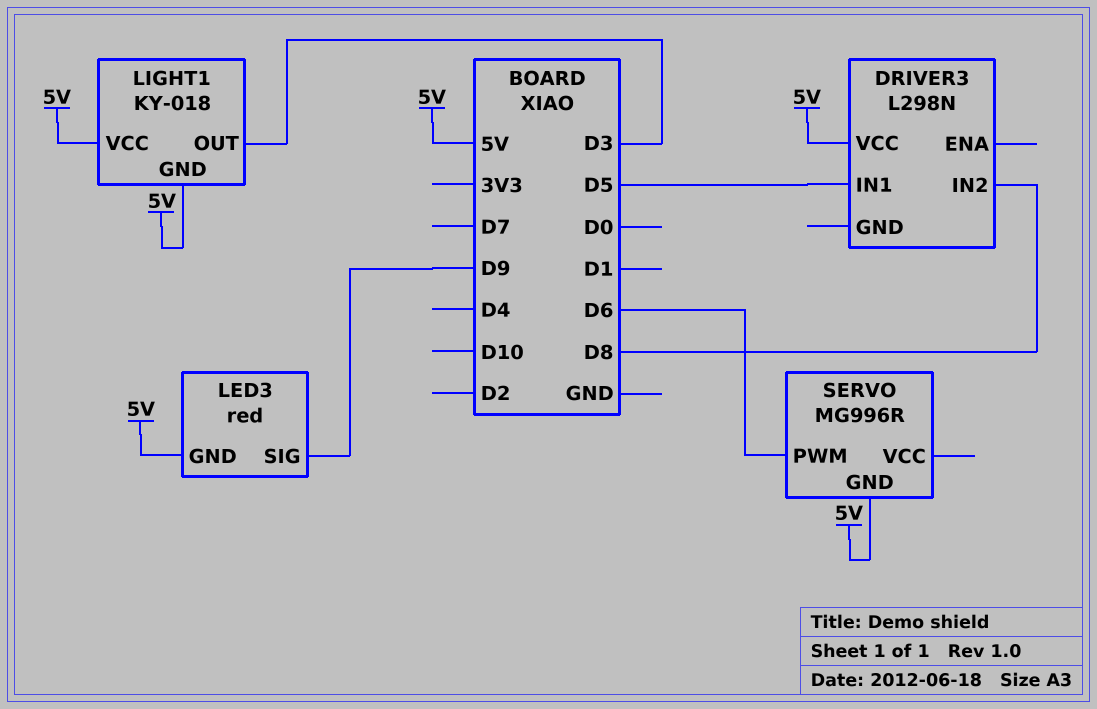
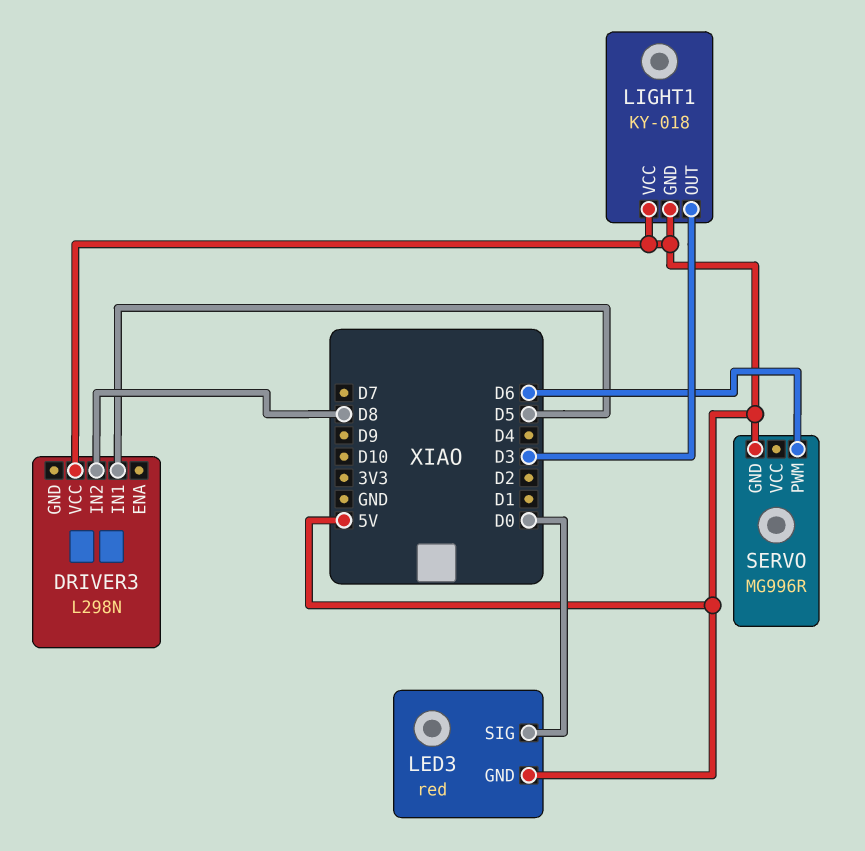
LED3 pin SIG: D9 -> D0

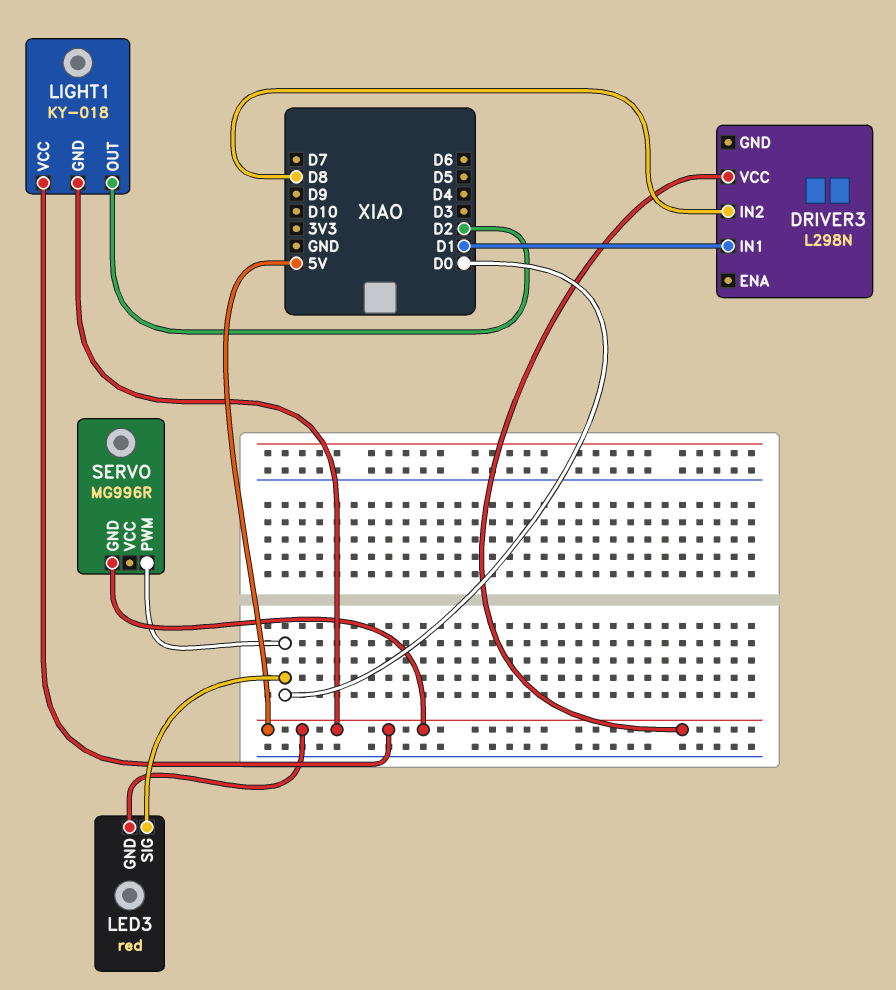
DRIVER3 pin IN1: D5 -> D1
LIGHT1 pin OUT: D3 -> D2
SERVO pin PWM: D6 -> D0

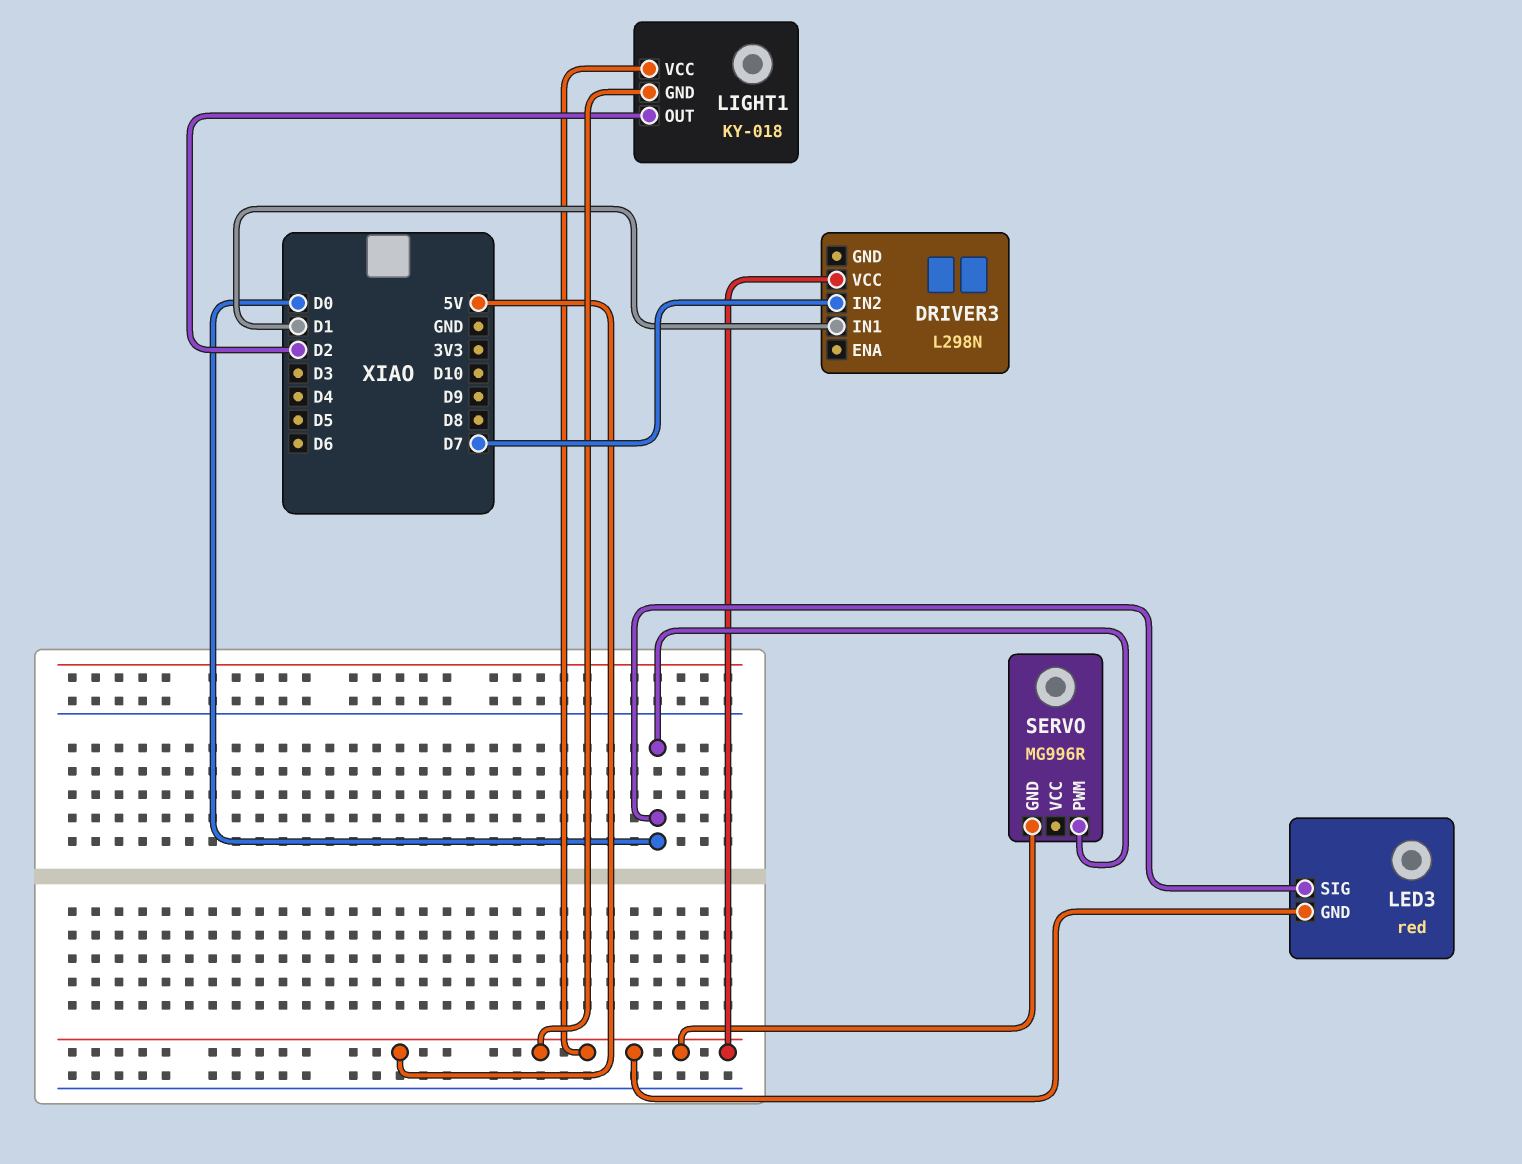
DRIVER3 pin IN2: D8 -> D7

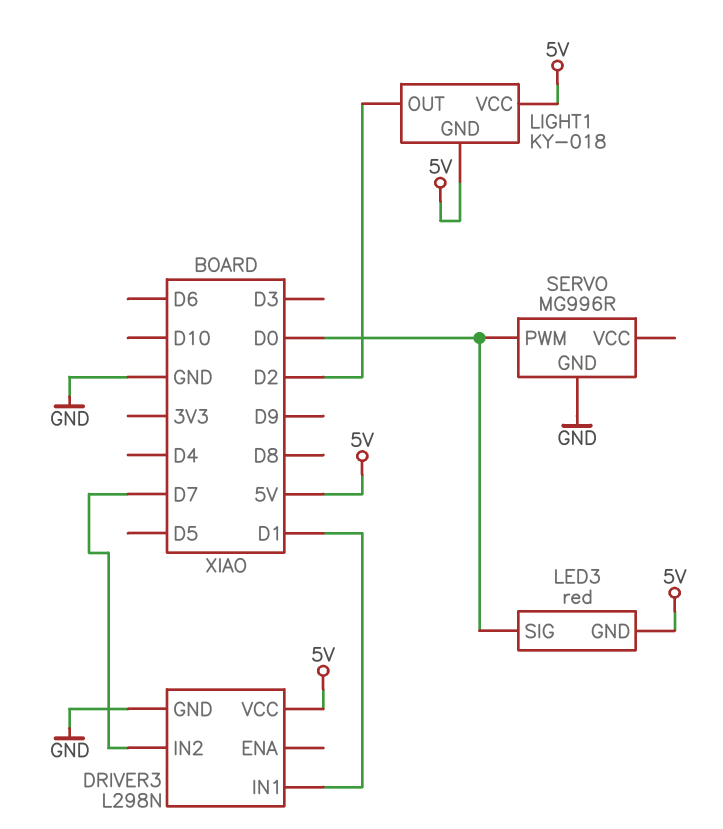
DRIVER3 pin GND: none -> GND
SERVO pin GND: 5V -> GND

